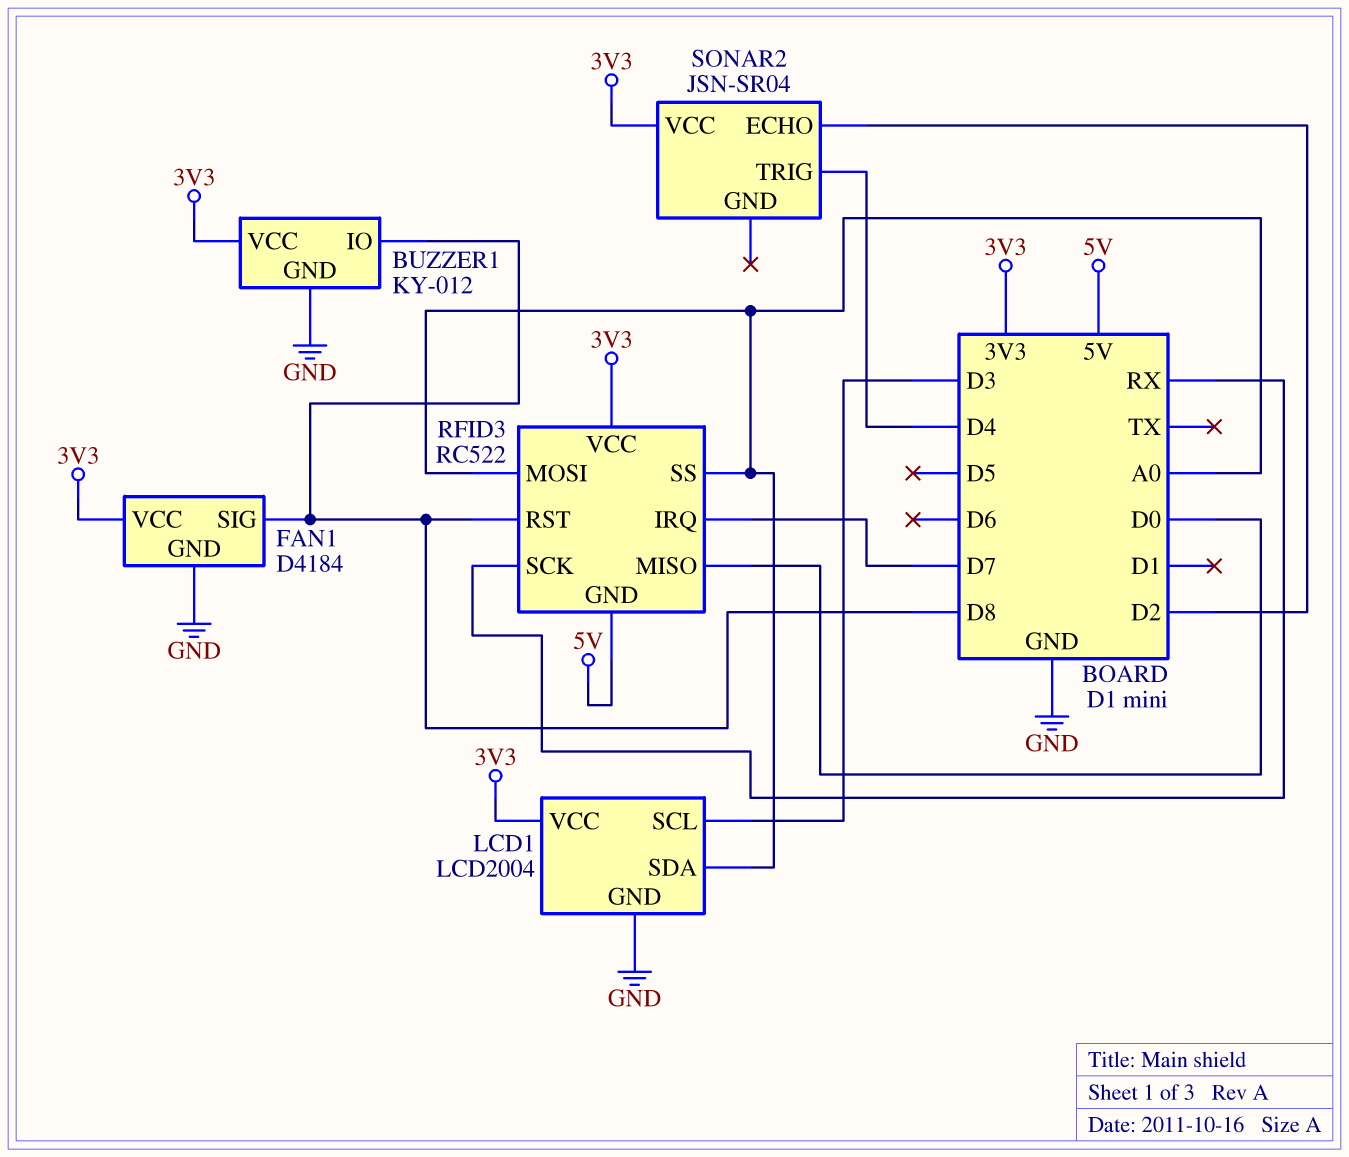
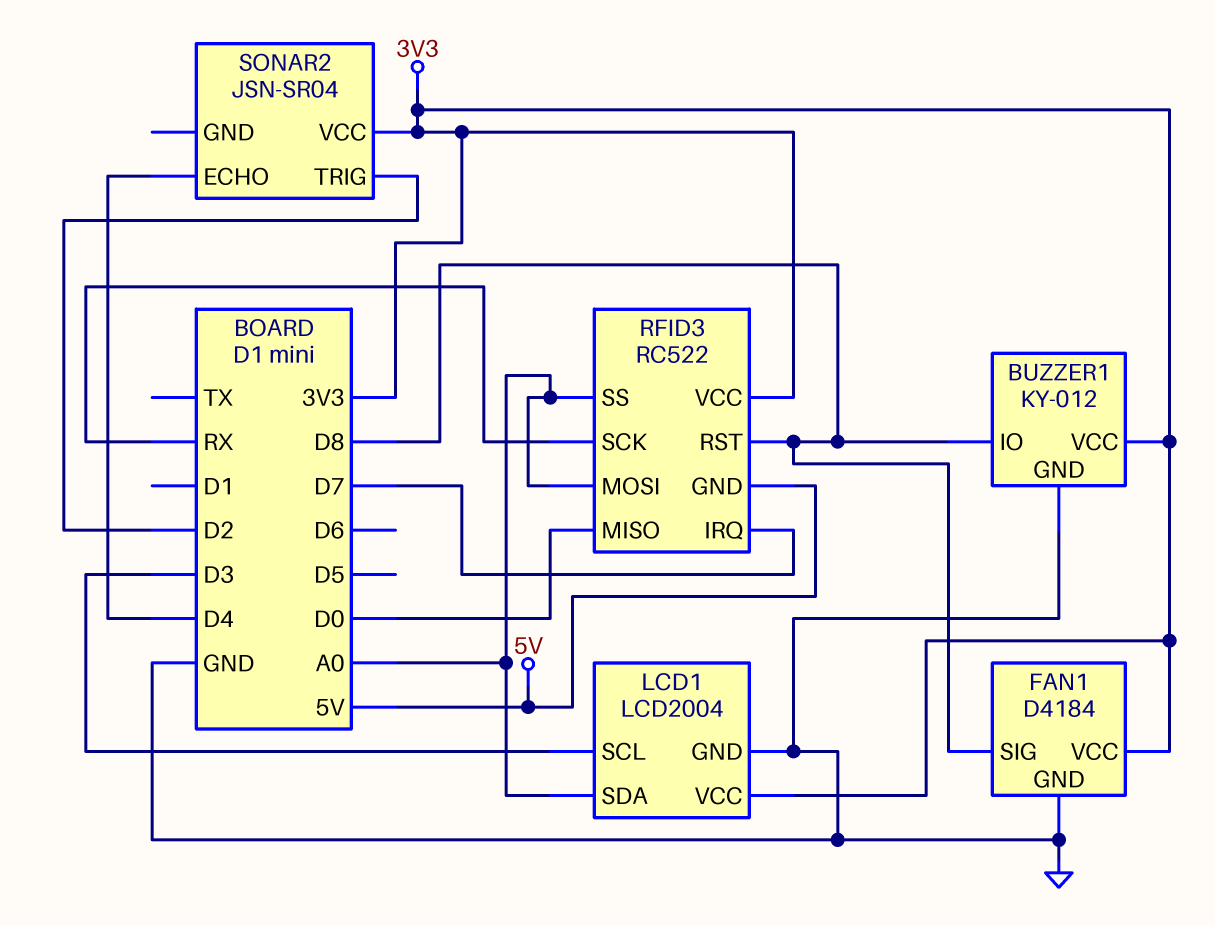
SONAR2 pin ECHO: D2 -> D4
SONAR2 pin TRIG: D4 -> D2

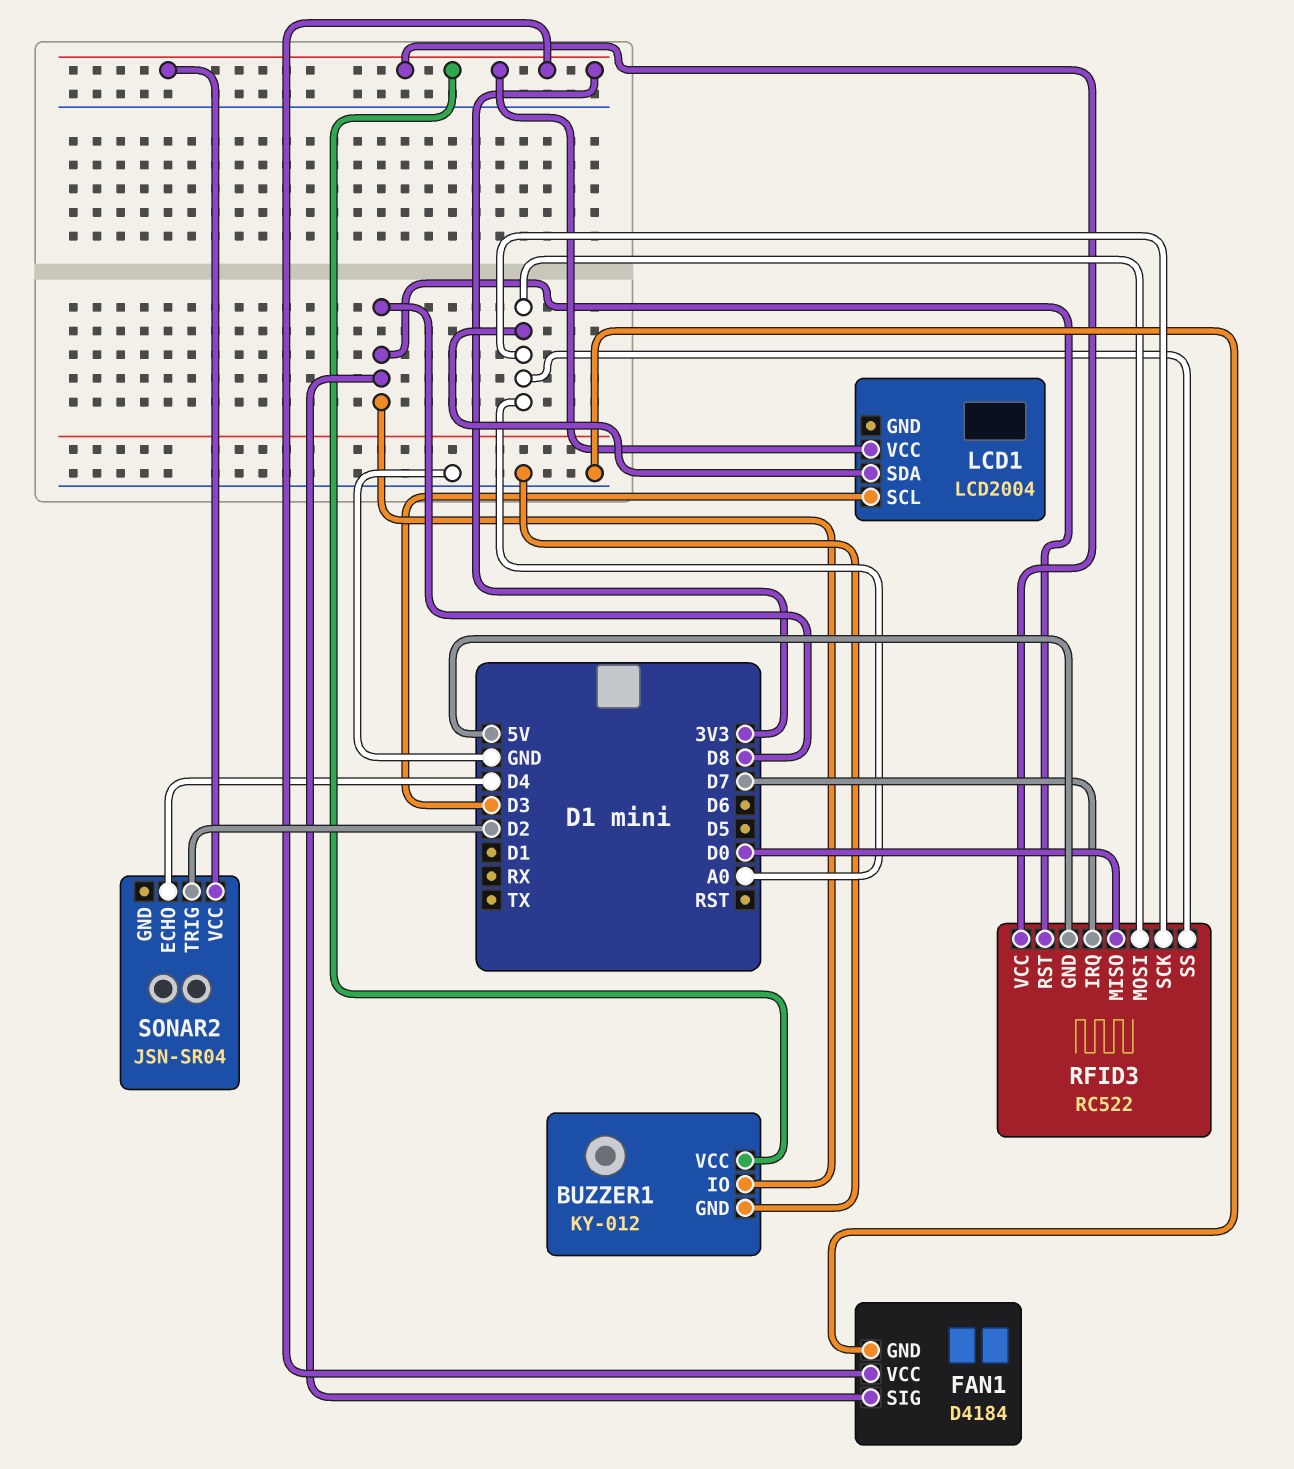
LCD1 pin GND: GND -> none
RFID3 pin SCK: RX -> A0

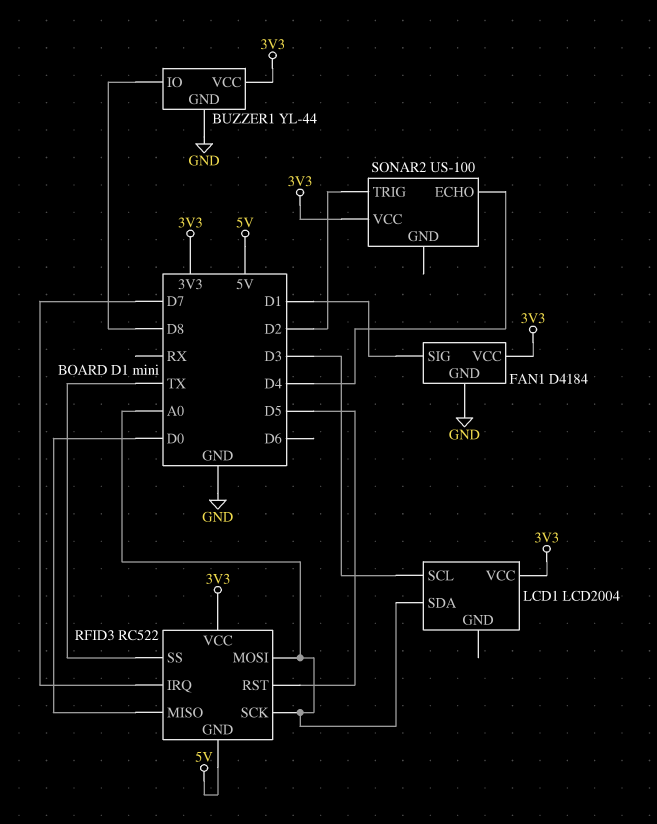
BUZZER1: KY-012 -> YL-44
FAN1 pin SIG: D8 -> D1
RFID3 pin RST: D8 -> D5
RFID3 pin SS: A0 -> TX
SONAR2: JSN-SR04 -> US-100

